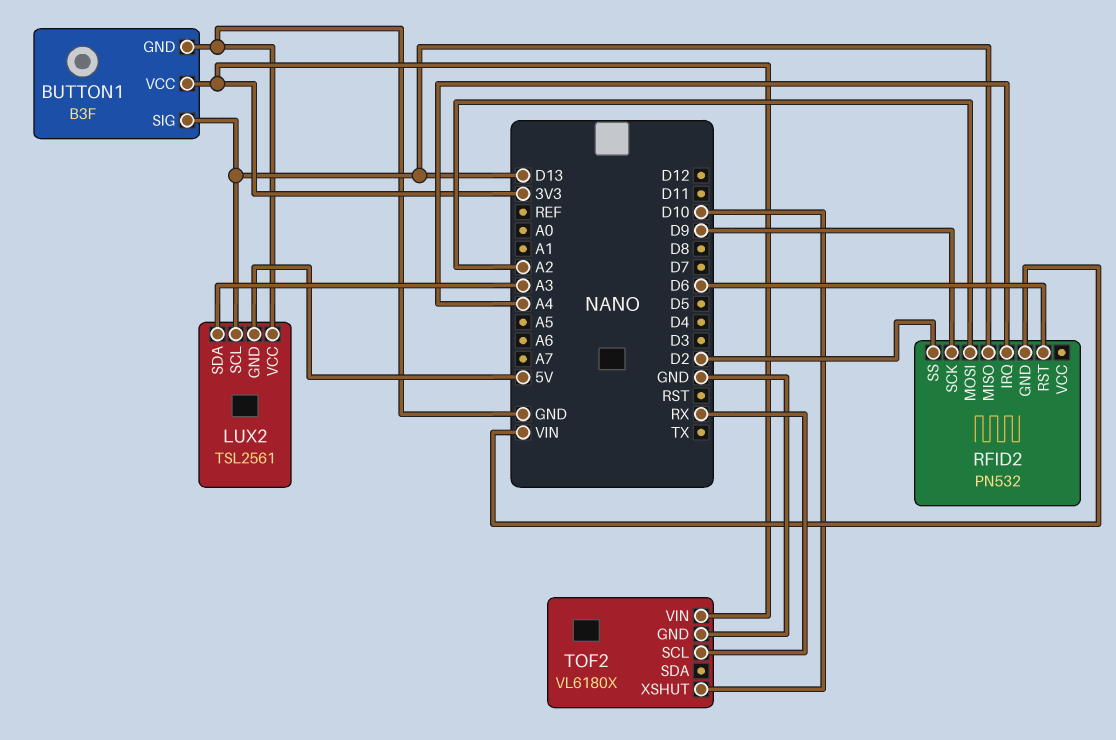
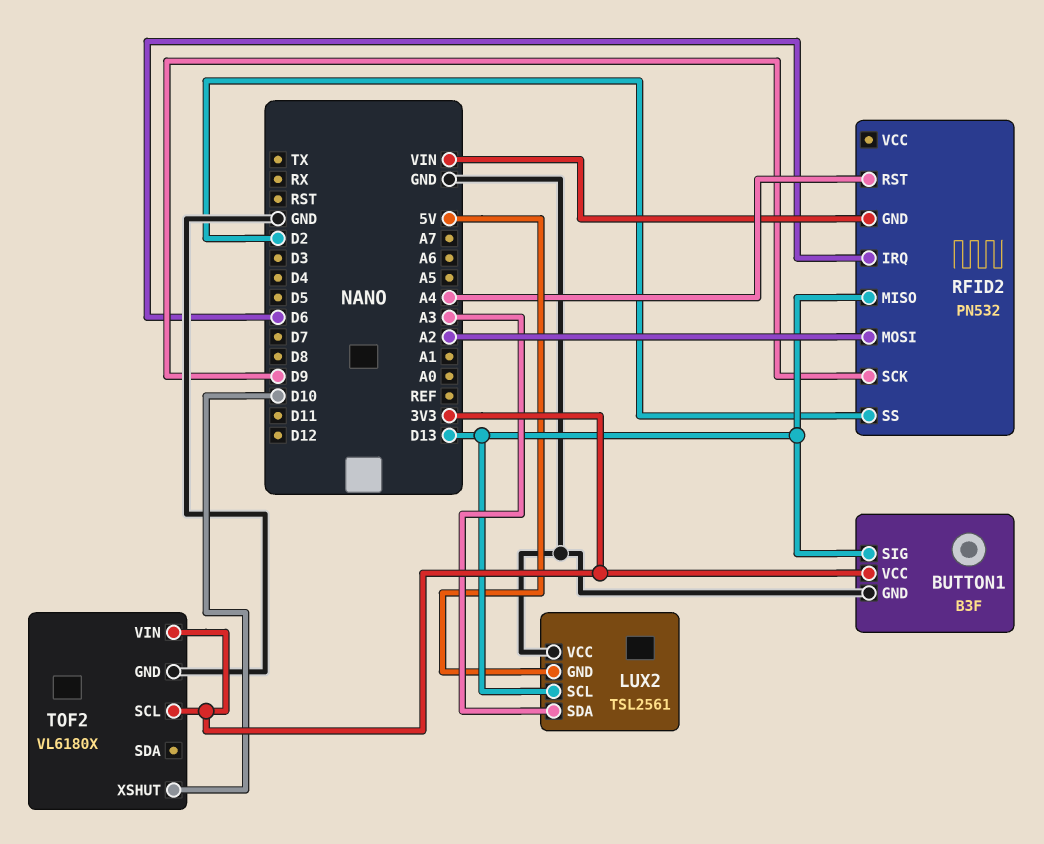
RFID2 pin IRQ: A4 -> D6
RFID2 pin RST: D6 -> A4
TOF2 pin SCL: RX -> 3V3

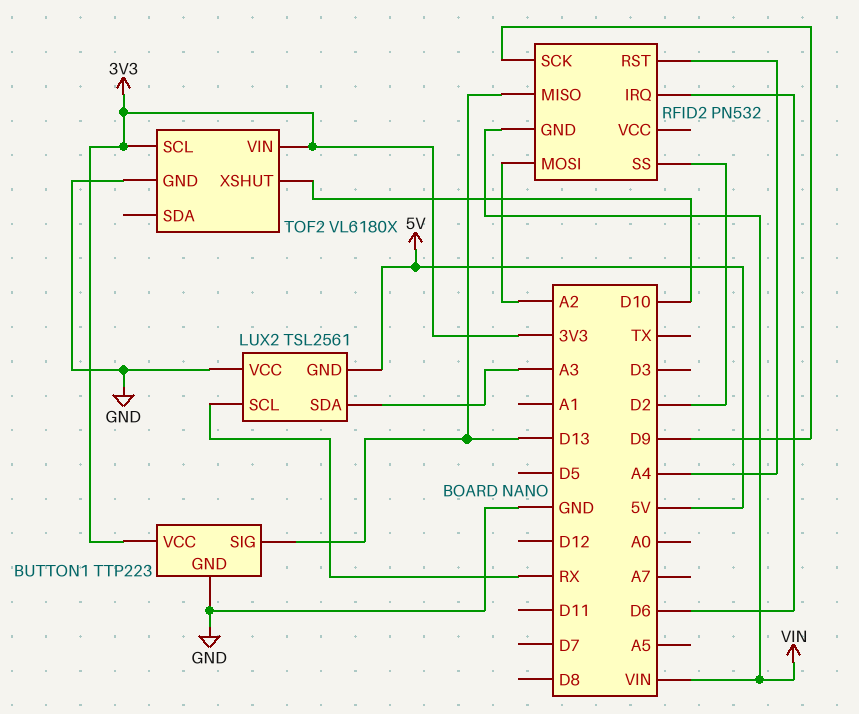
BUTTON1: B3F -> TTP223
LUX2 pin SCL: D13 -> RX

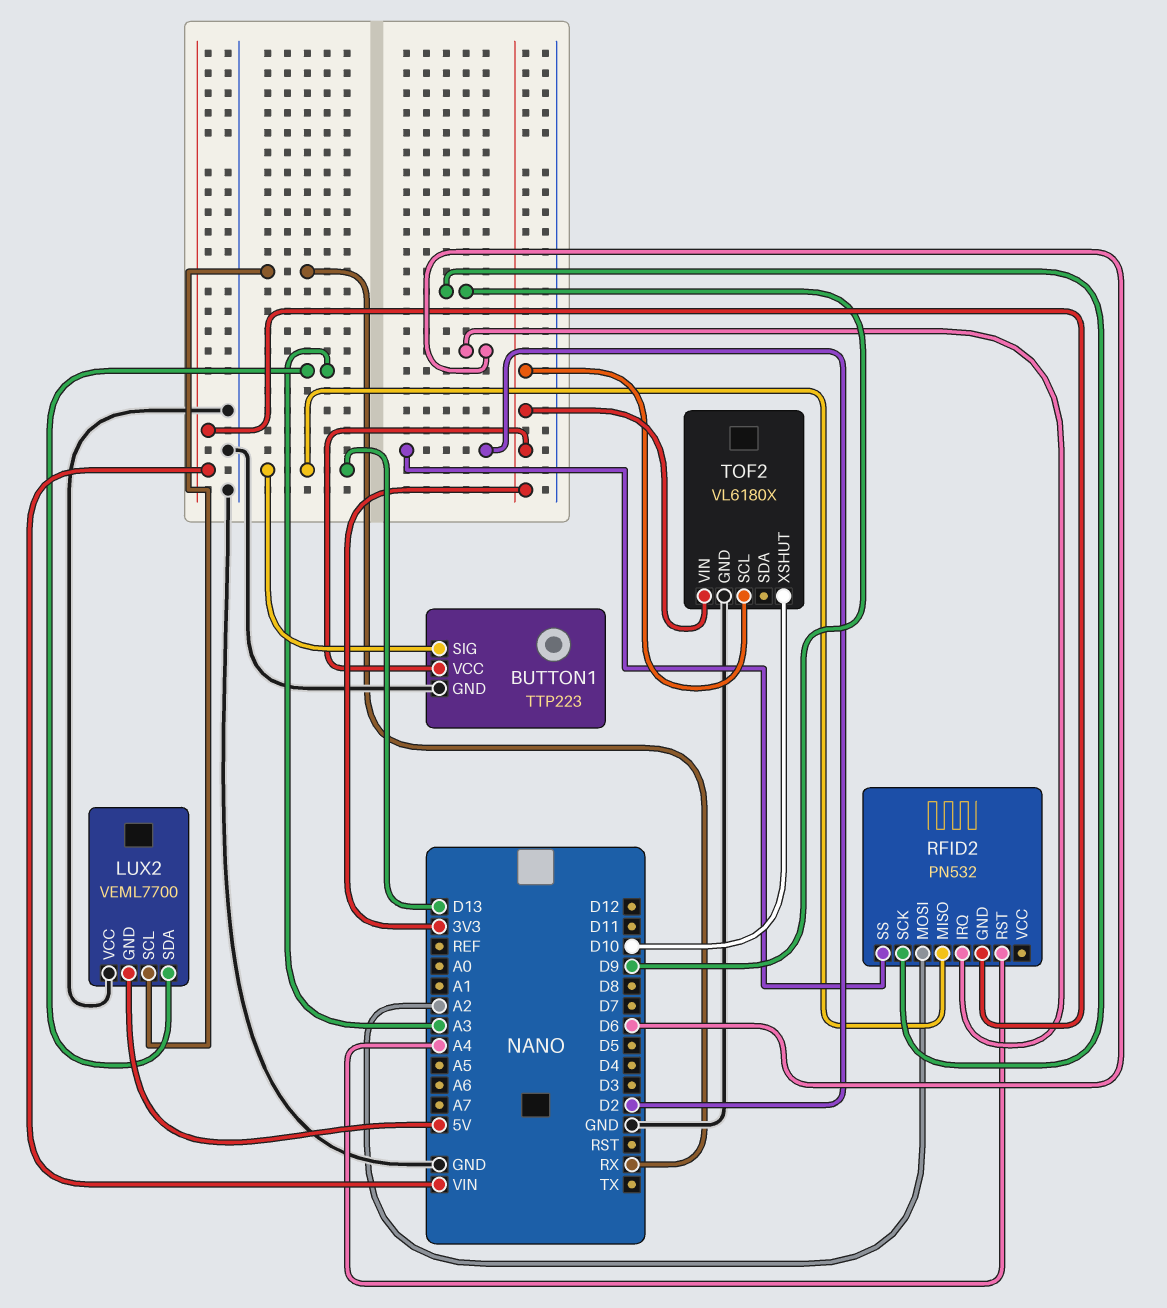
LUX2: TSL2561 -> VEML7700

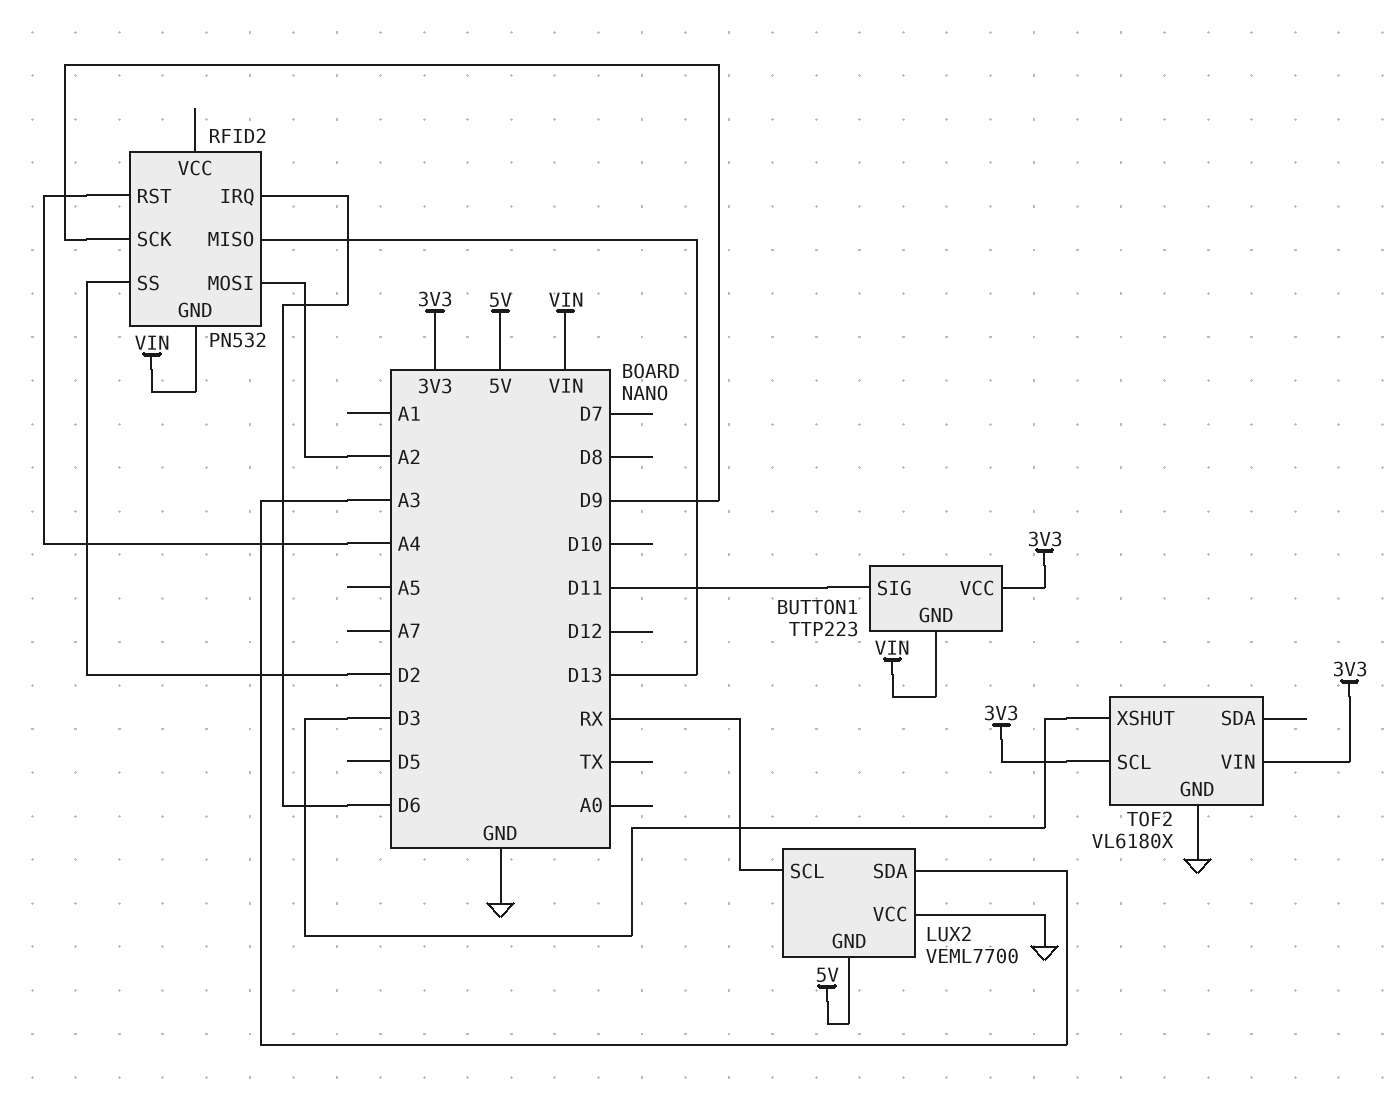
BUTTON1 pin GND: GND -> VIN
BUTTON1 pin SIG: D13 -> D11
TOF2 pin XSHUT: D10 -> D3

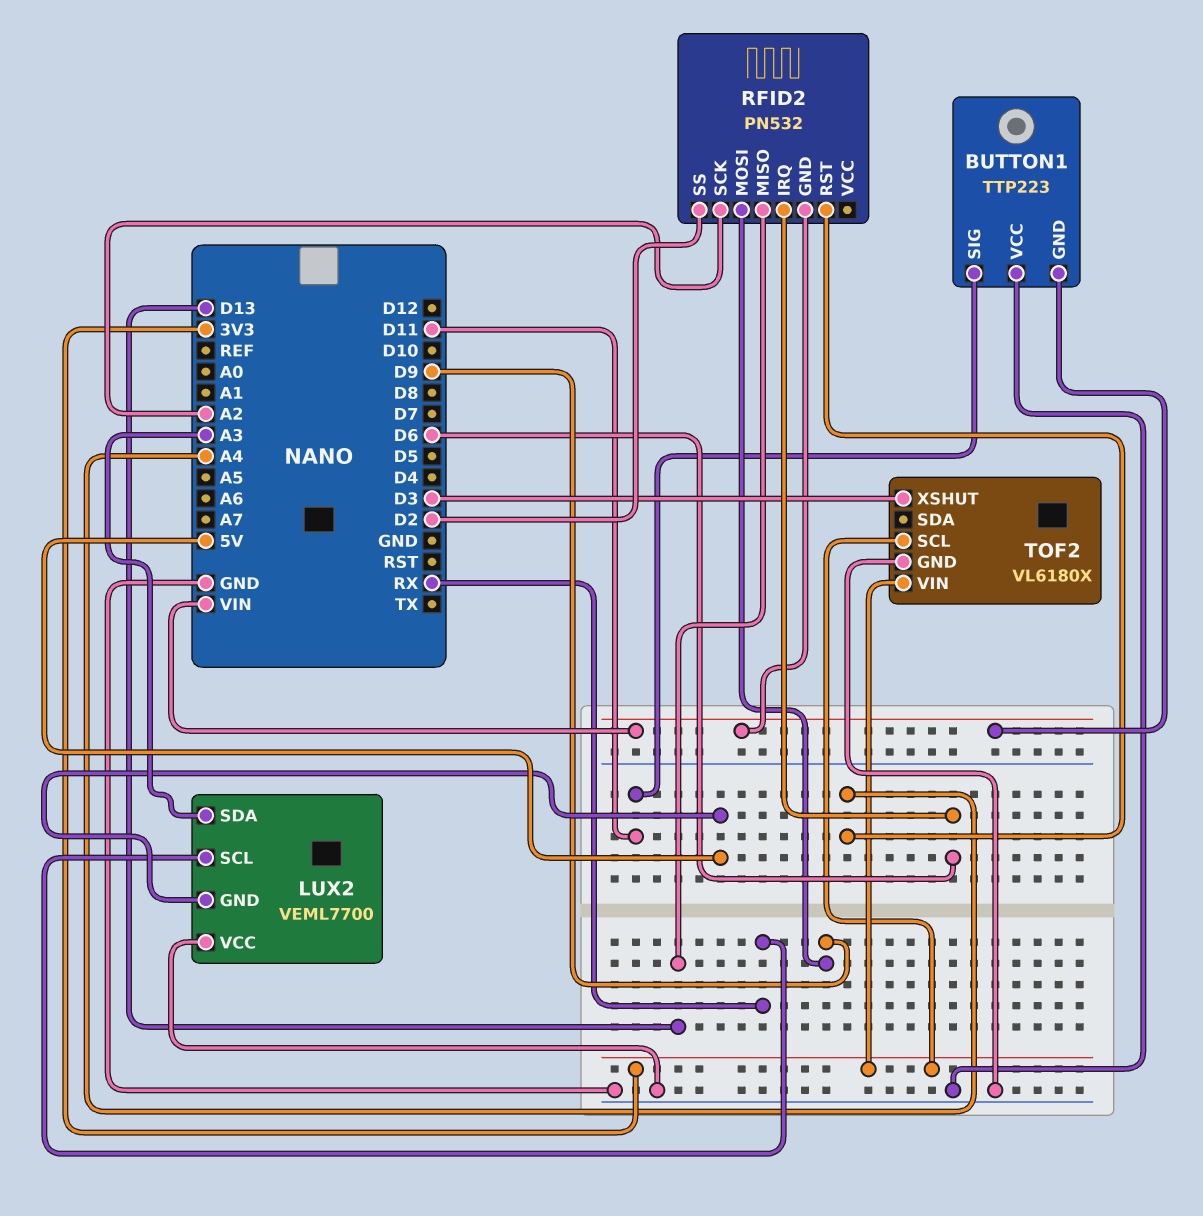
BUTTON1 pin VCC: 3V3 -> GND
RFID2 pin MOSI: A2 -> D9
RFID2 pin SCK: D9 -> A2

